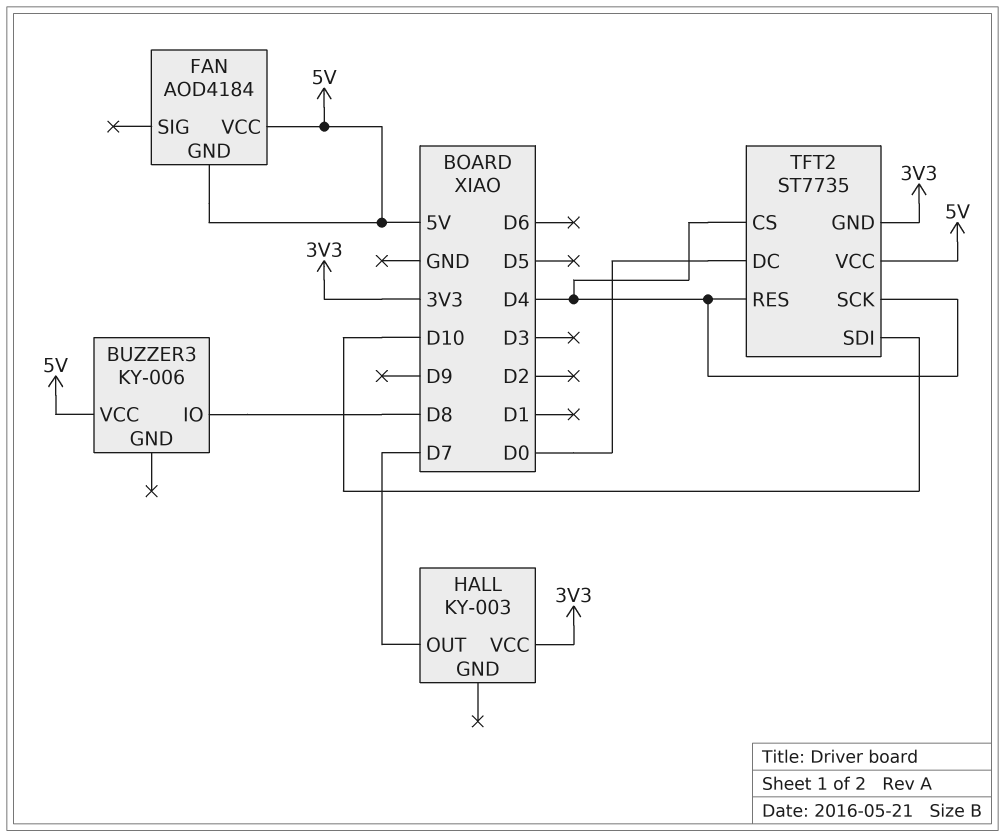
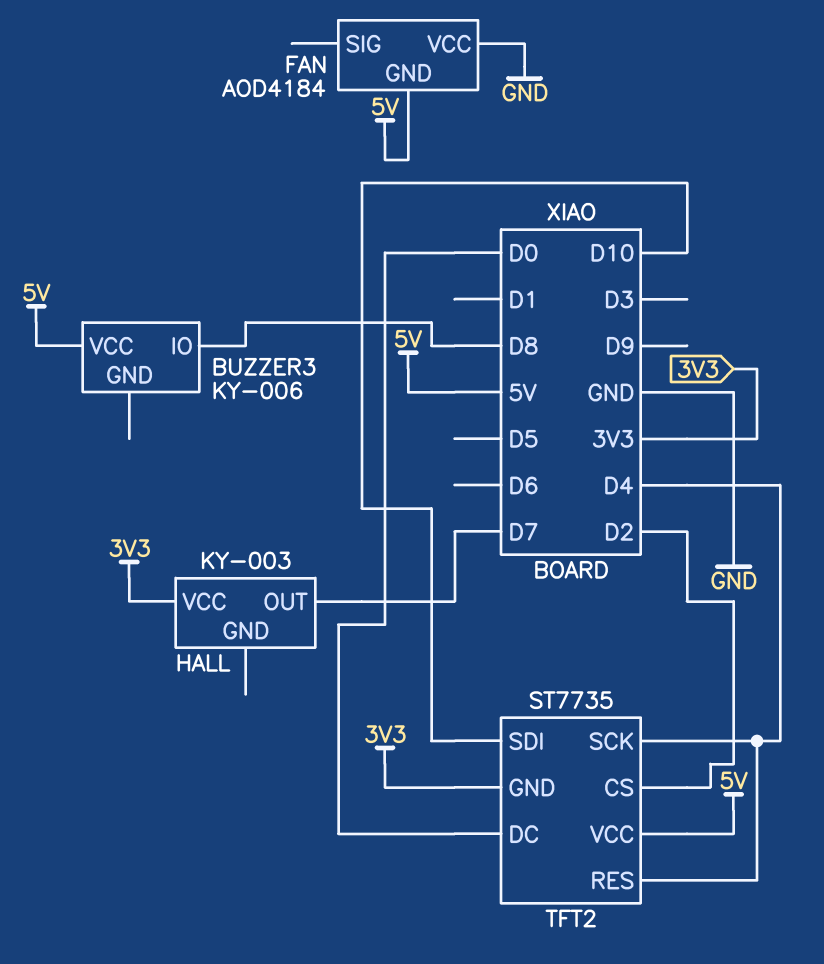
FAN pin VCC: 5V -> GND
TFT2 pin CS: D4 -> D2

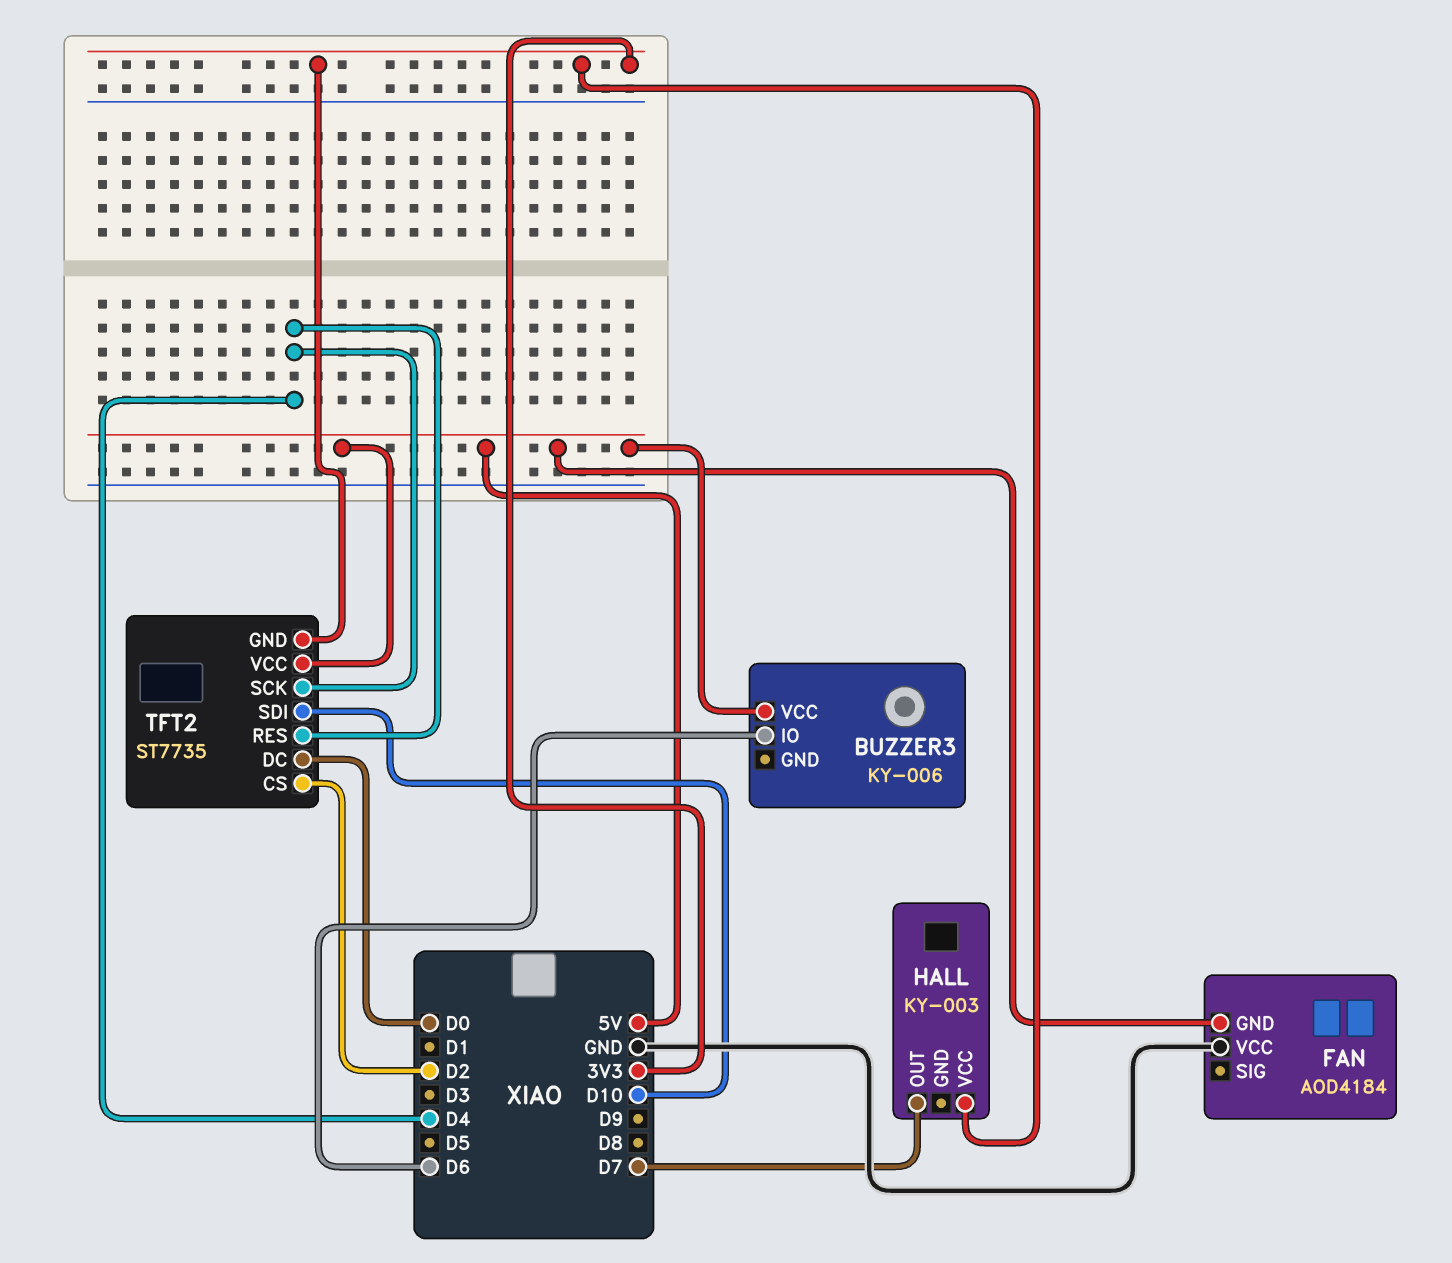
BUZZER3 pin IO: D8 -> D6

